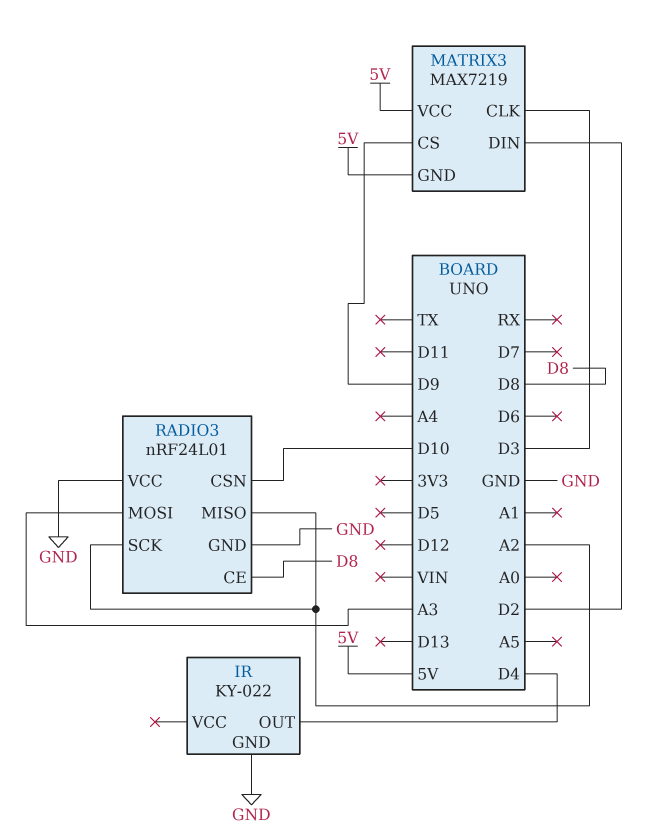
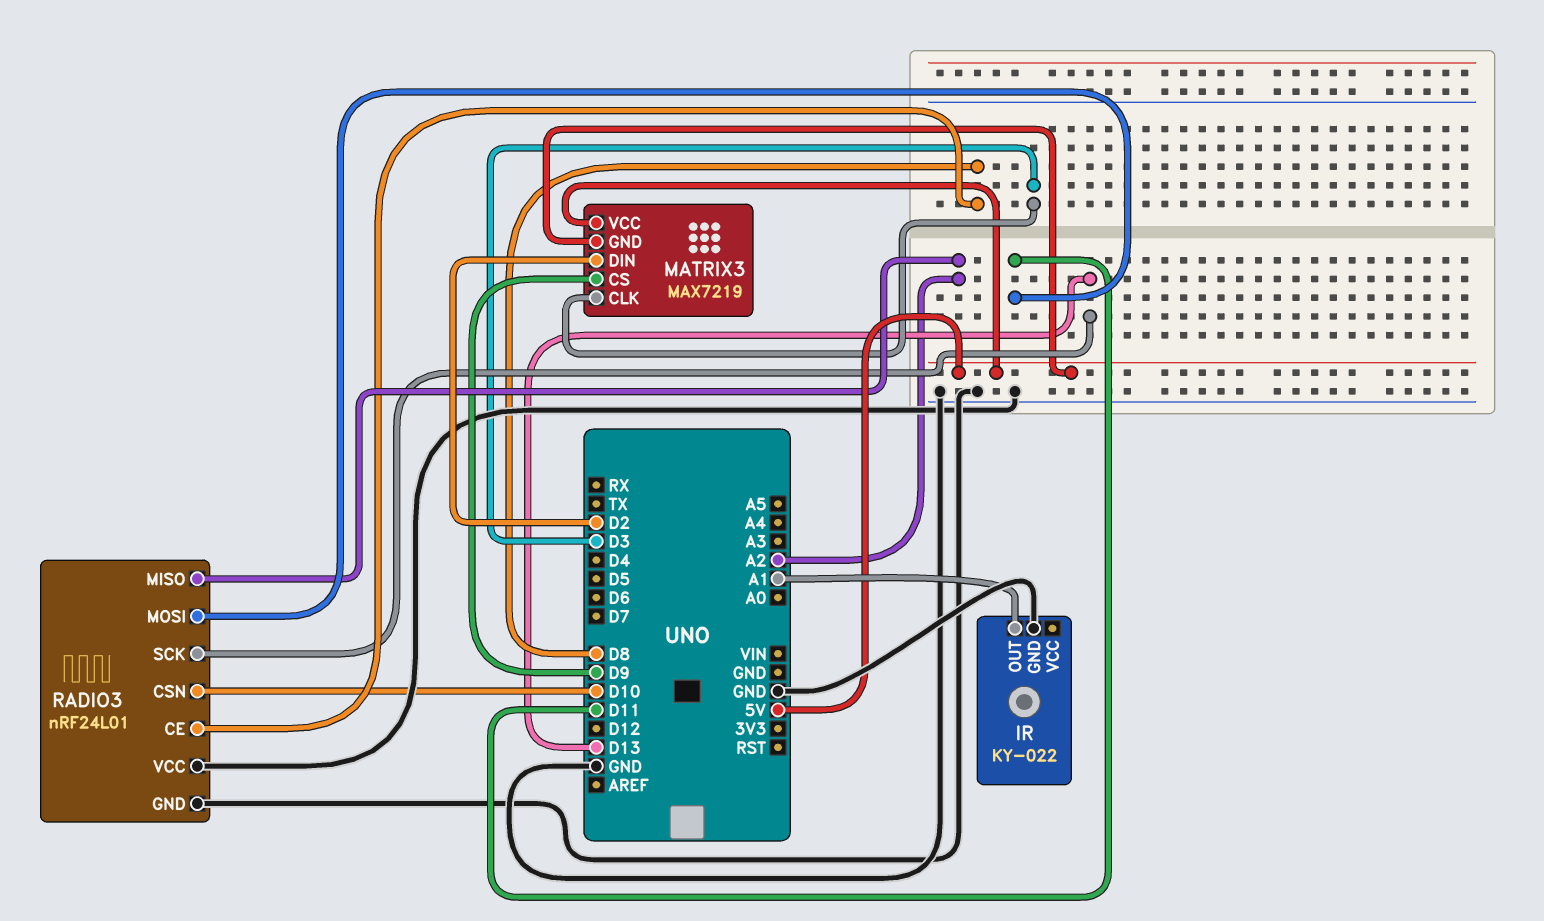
IR pin OUT: D4 -> A1
RADIO3 pin MOSI: A3 -> D11
RADIO3 pin SCK: A2 -> D13

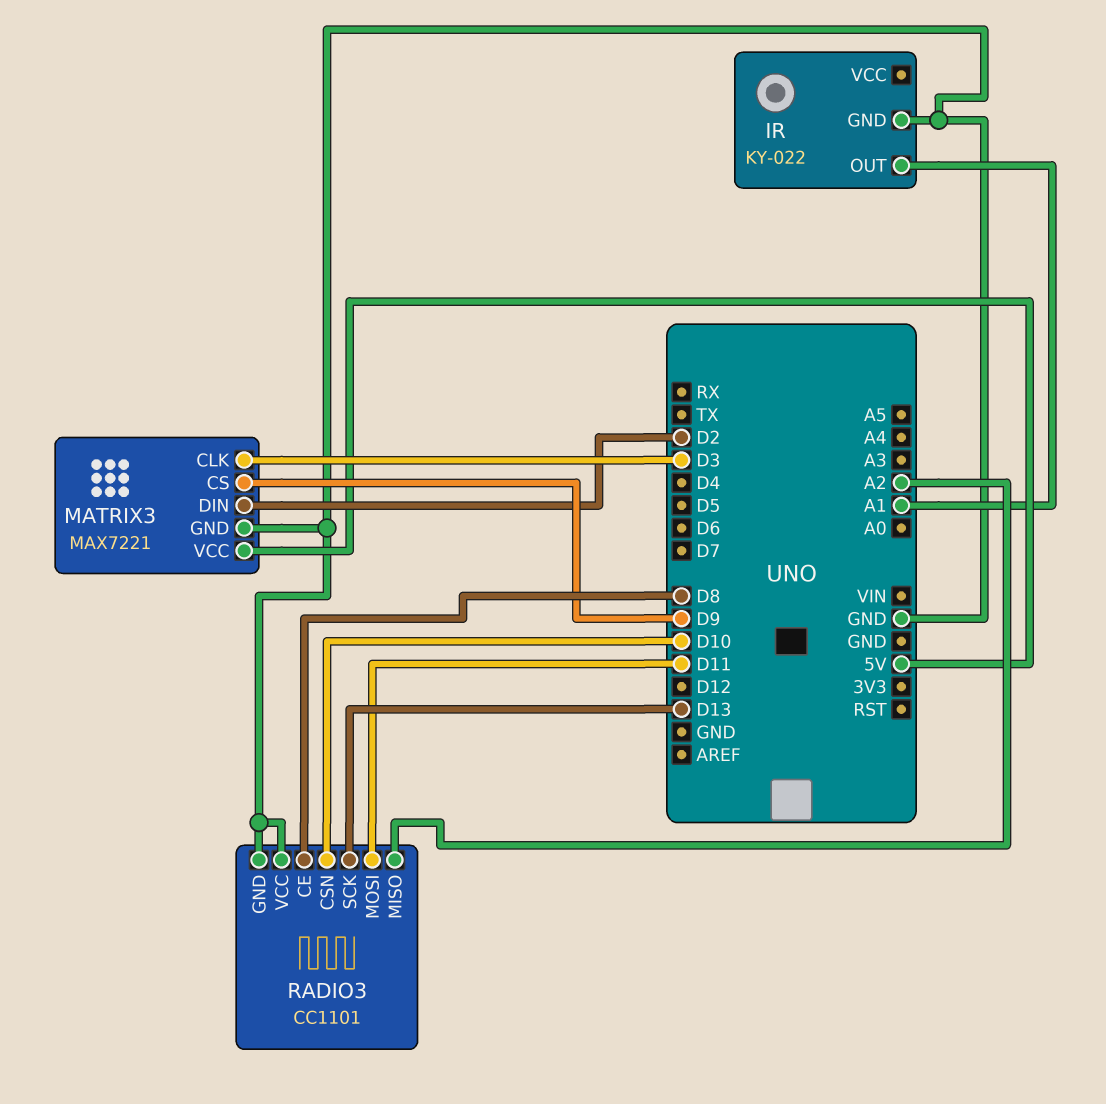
MATRIX3: MAX7219 -> MAX7221
MATRIX3 pin GND: 5V -> GND
RADIO3: nRF24L01 -> CC1101

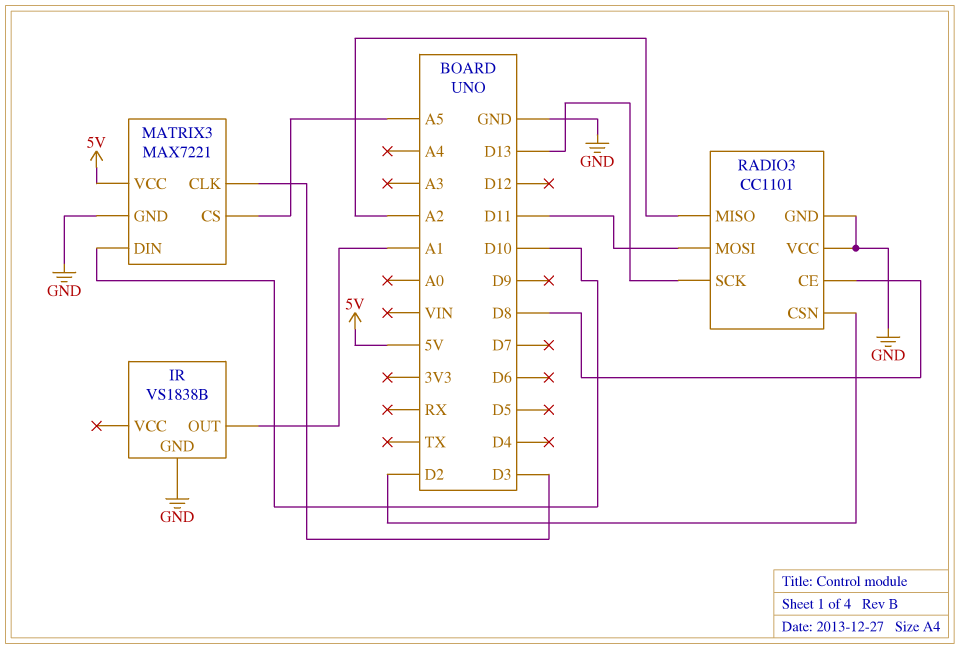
IR: KY-022 -> VS1838B
MATRIX3 pin CS: D9 -> A5
MATRIX3 pin DIN: D2 -> D10
RADIO3 pin CSN: D10 -> D2

